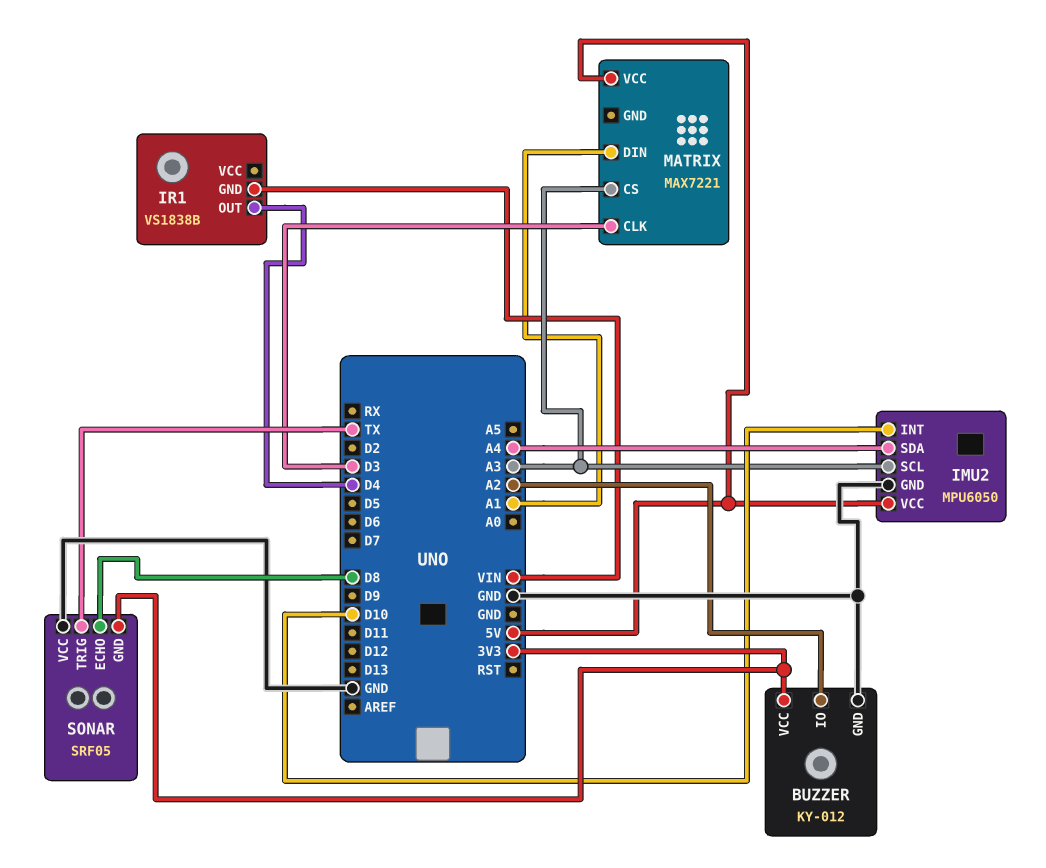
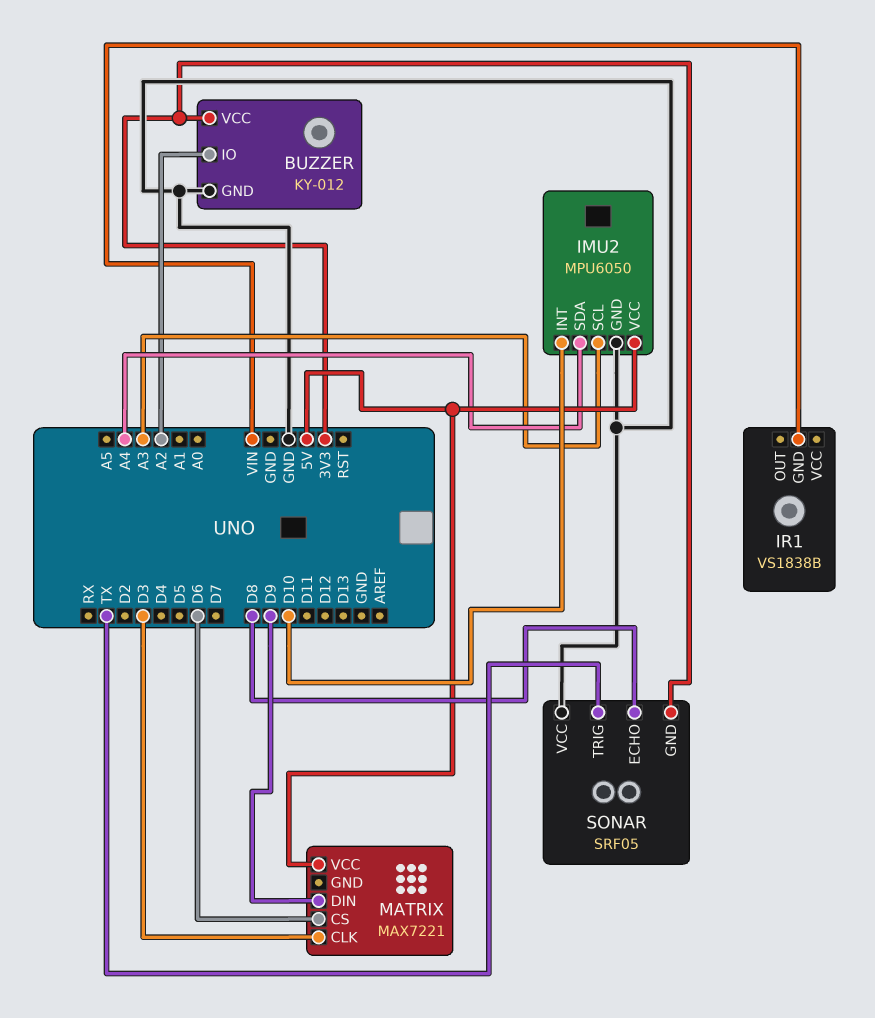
IR1 pin OUT: D4 -> none
MATRIX pin CS: A3 -> D6
MATRIX pin DIN: A1 -> D9

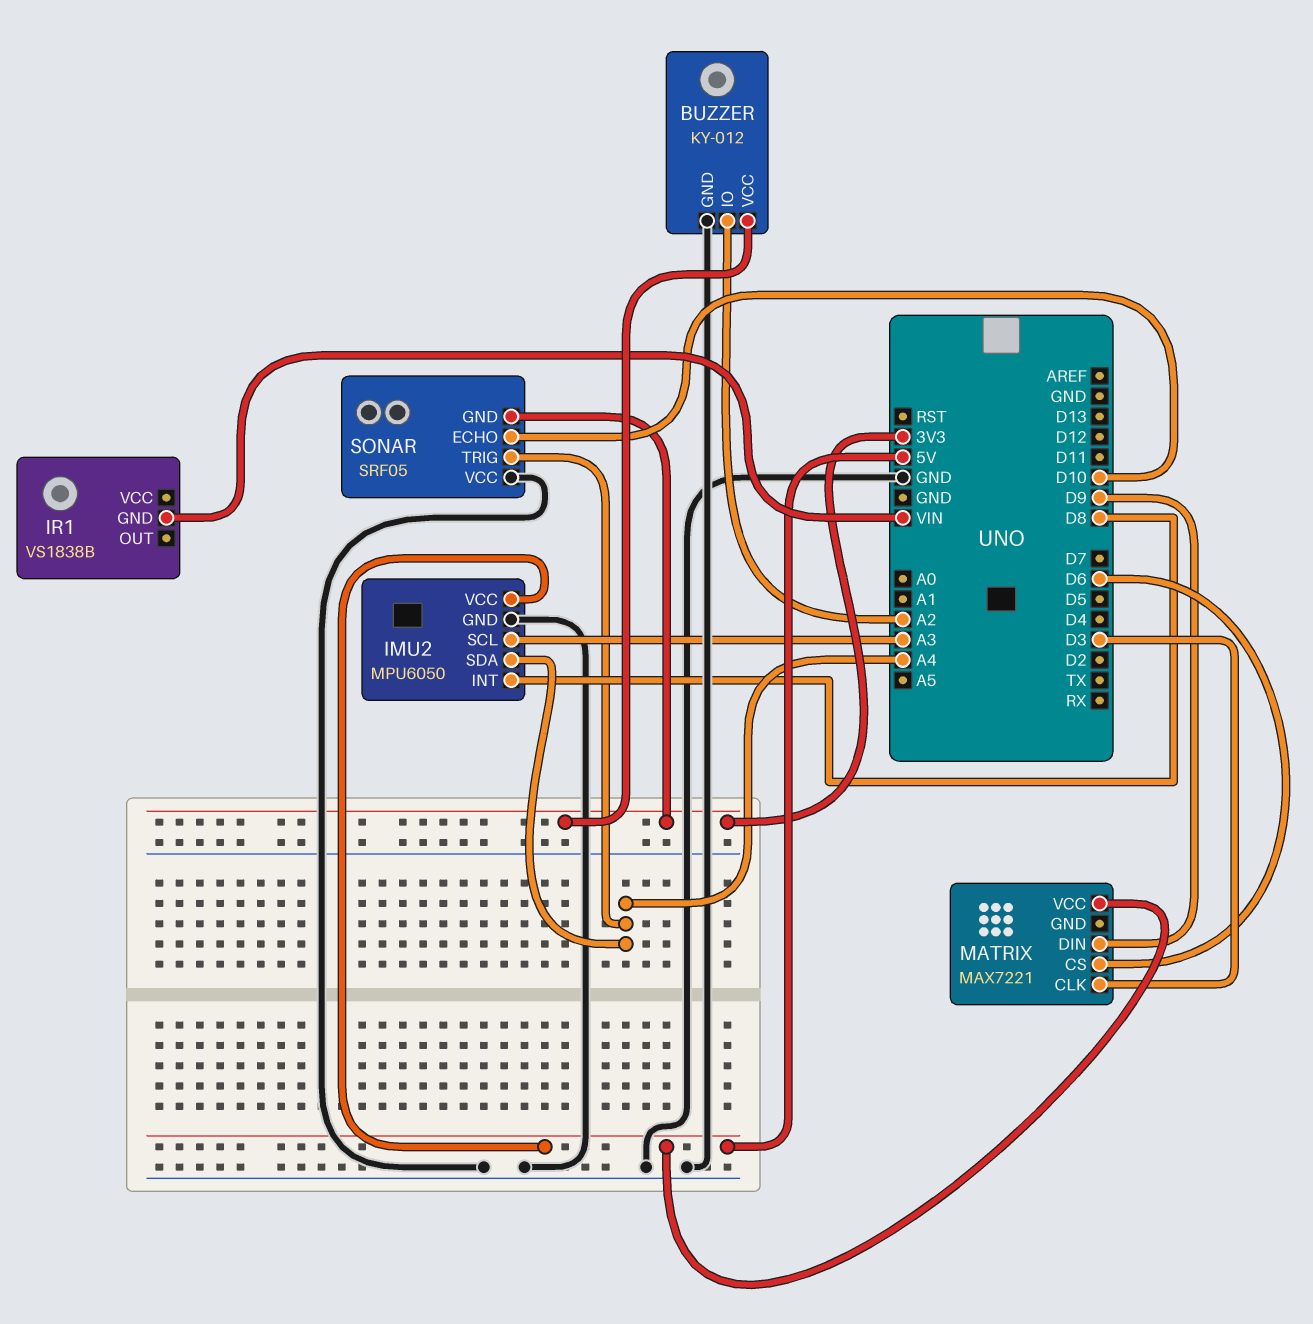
IMU2 pin INT: D10 -> D8
SONAR pin ECHO: D8 -> D10
SONAR pin TRIG: TX -> A4

